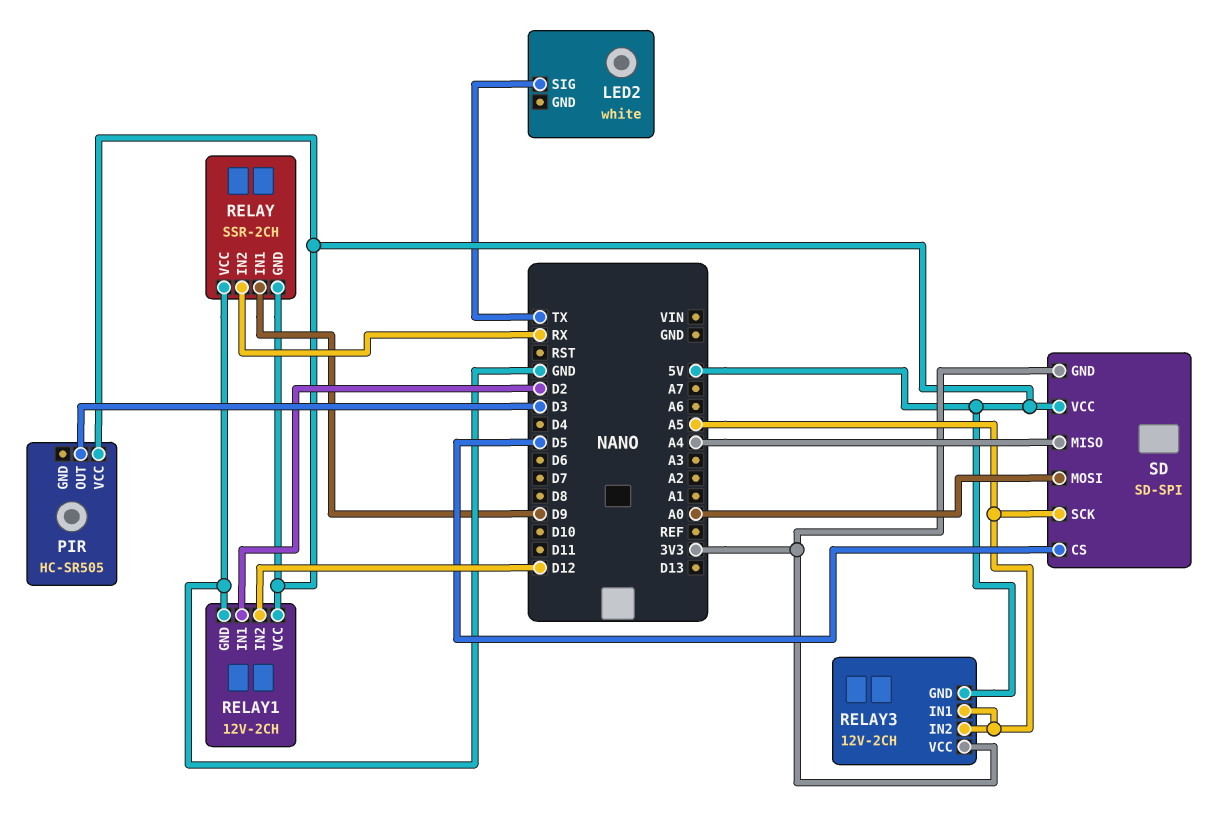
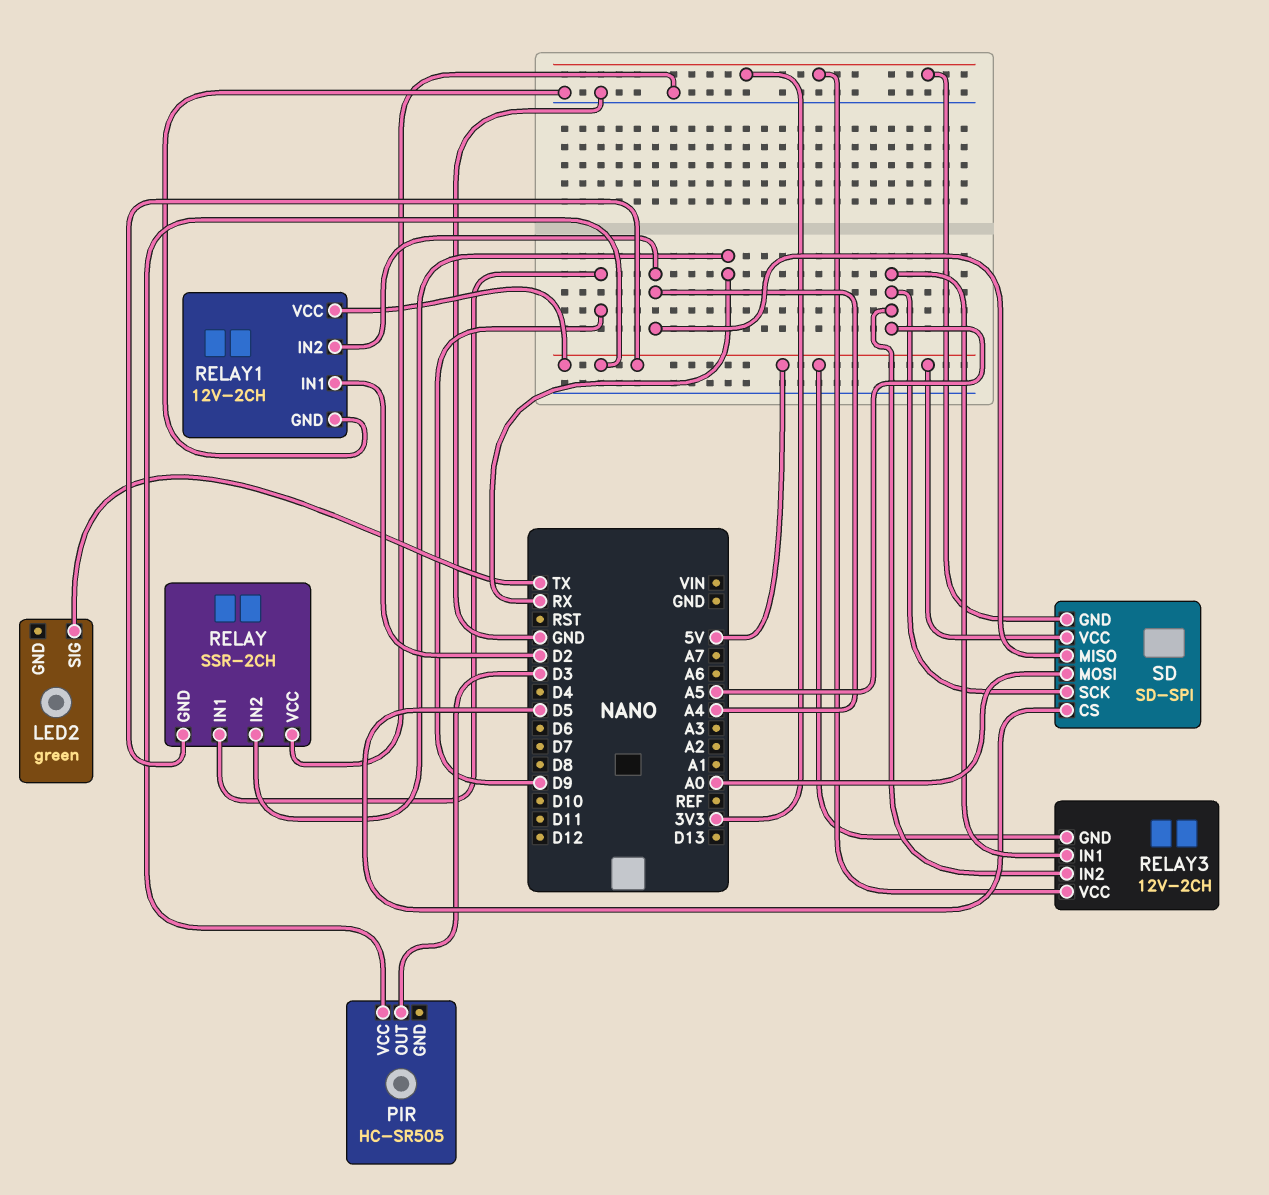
LED2: white -> green
RELAY1 pin IN2: D12 -> A4

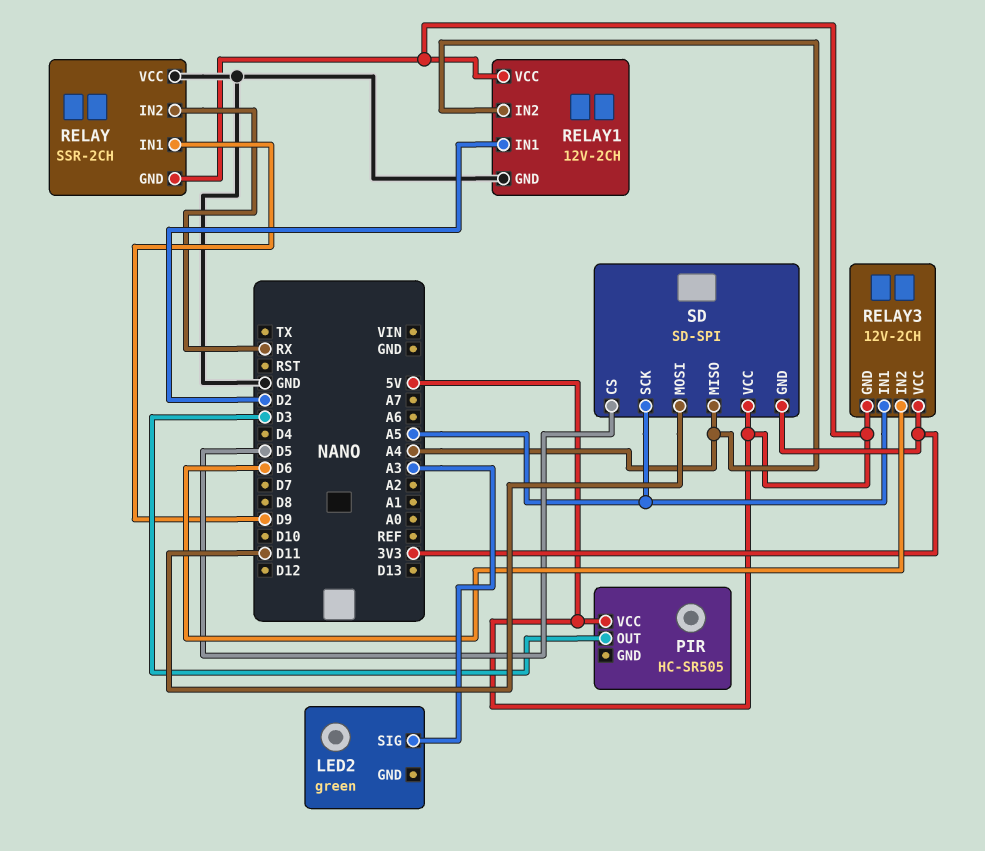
LED2 pin SIG: TX -> A3
RELAY3 pin IN2: A5 -> D6
SD pin MOSI: A0 -> D11

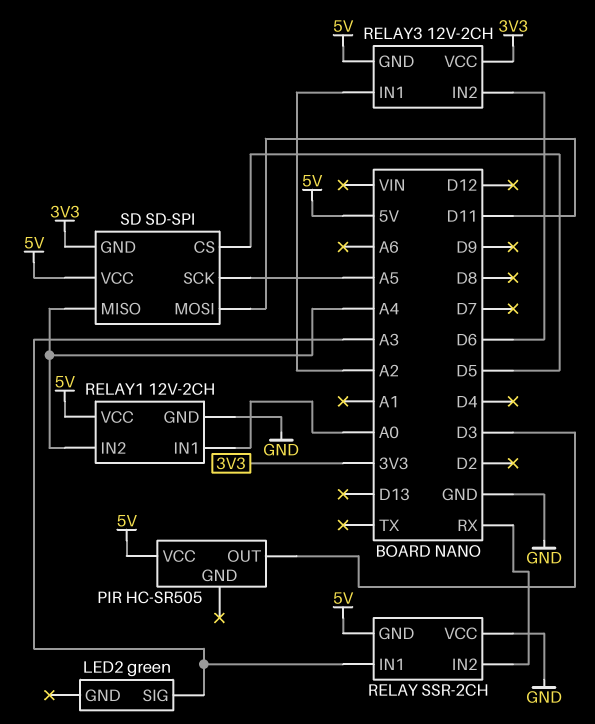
RELAY pin IN1: D9 -> A3
RELAY1 pin IN1: D2 -> A0
RELAY3 pin IN1: A5 -> A2

